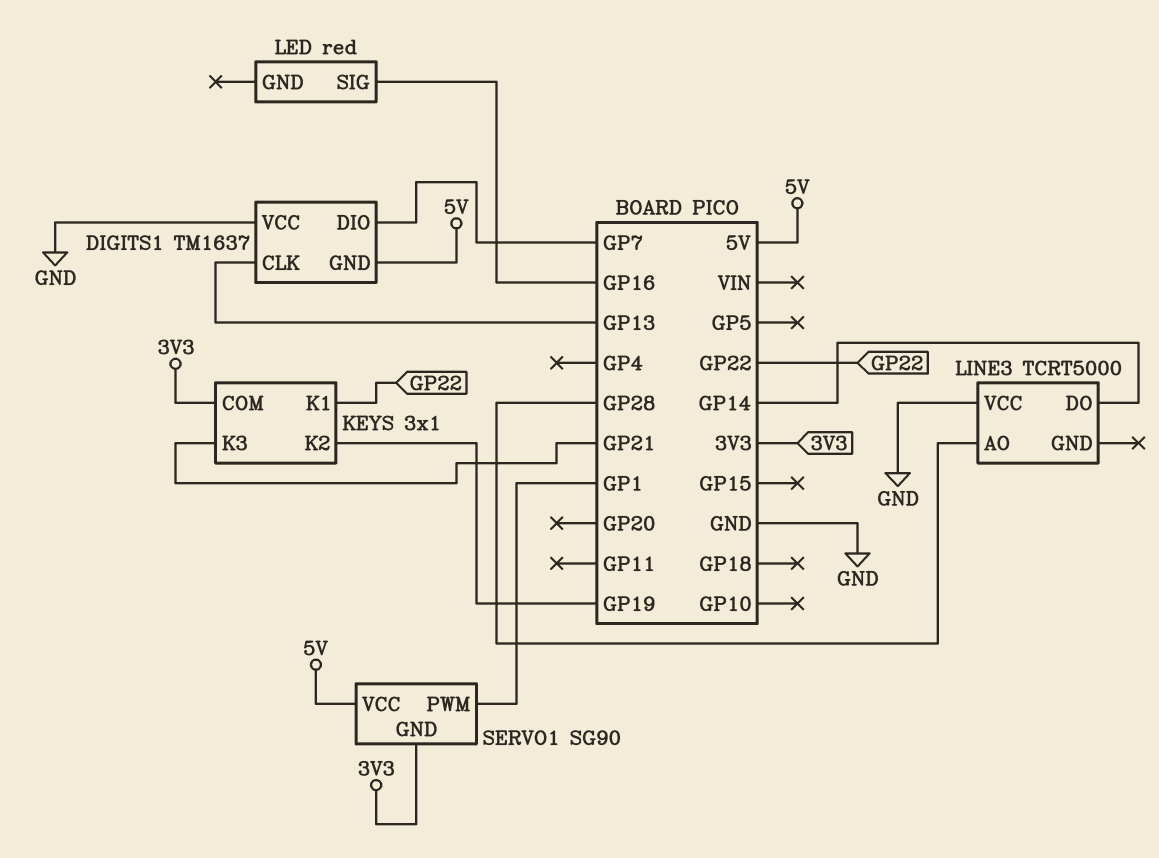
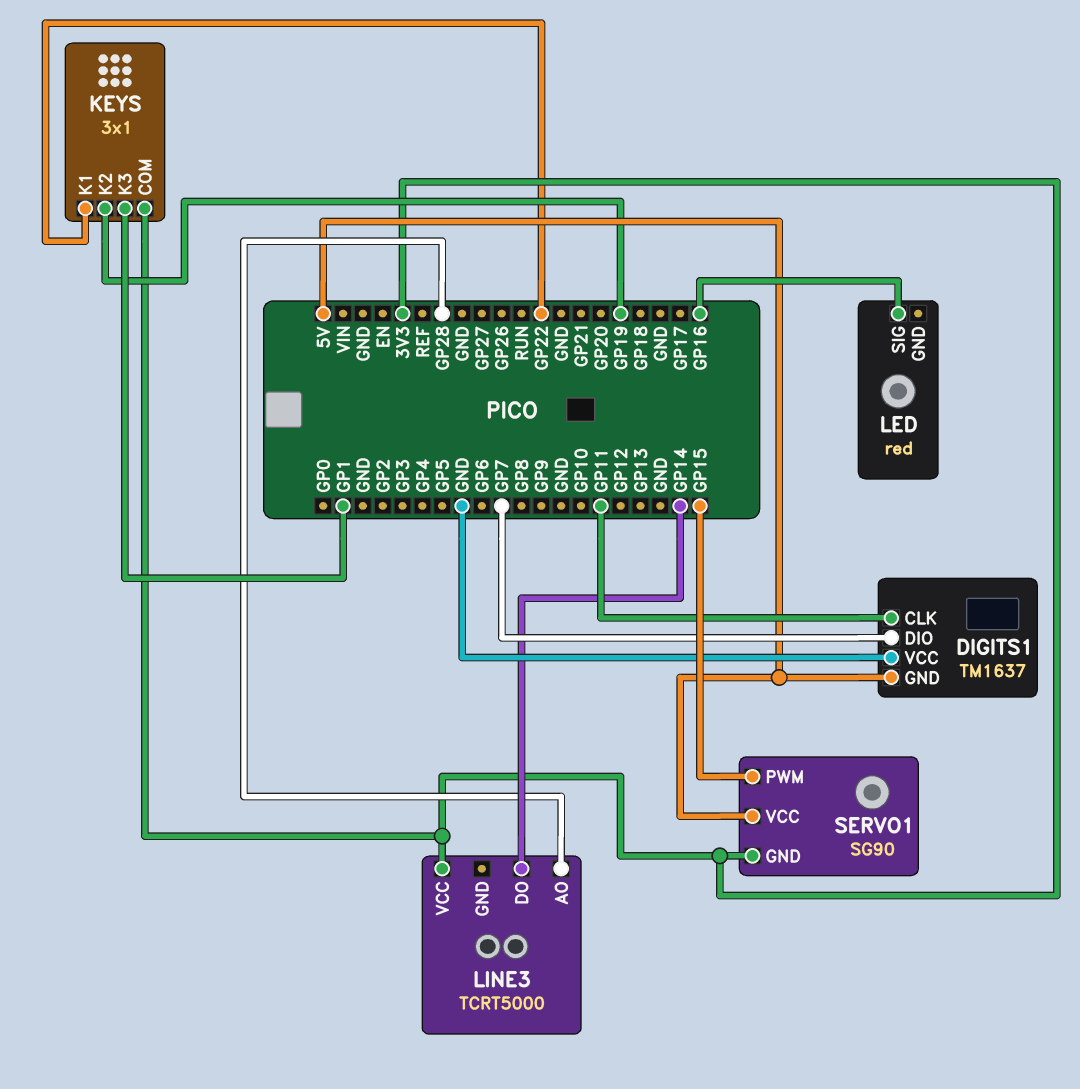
DIGITS1 pin CLK: GP13 -> GP11
KEYS pin K3: GP21 -> GP1
LINE3 pin VCC: GND -> 3V3
SERVO1 pin PWM: GP1 -> GP15

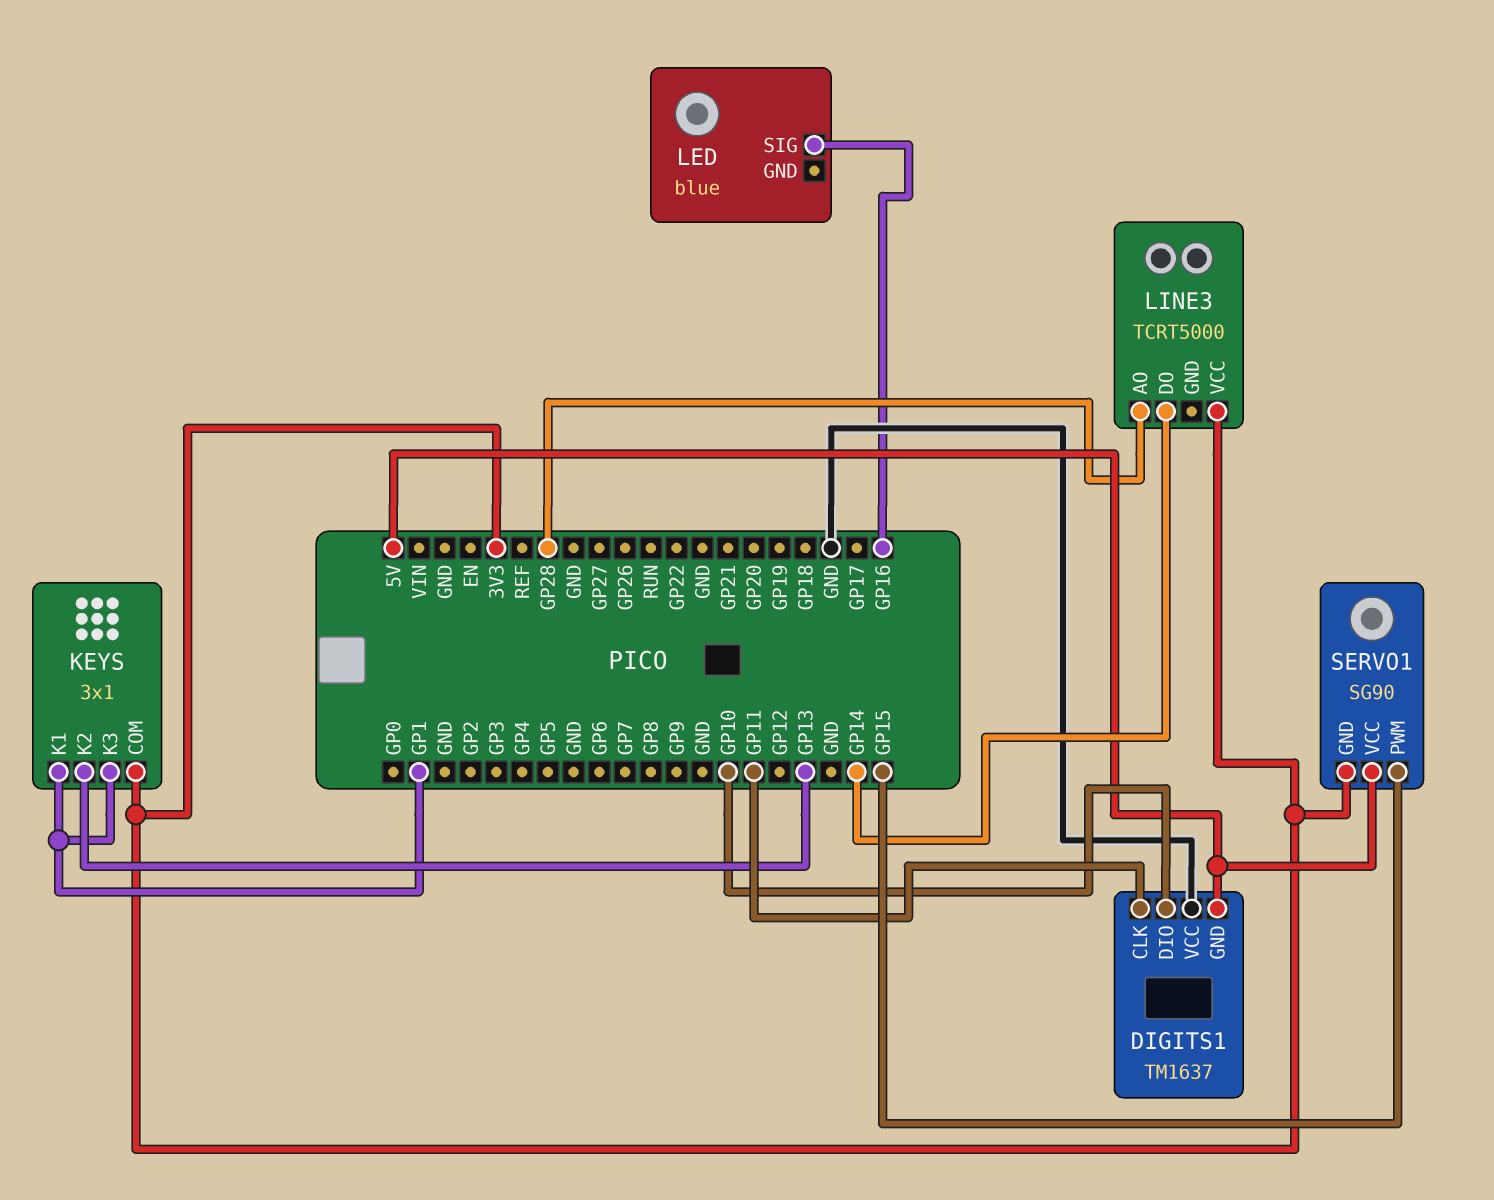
DIGITS1 pin DIO: GP7 -> GP10
KEYS pin K1: GP22 -> GP1
KEYS pin K2: GP19 -> GP13
LED: red -> blue

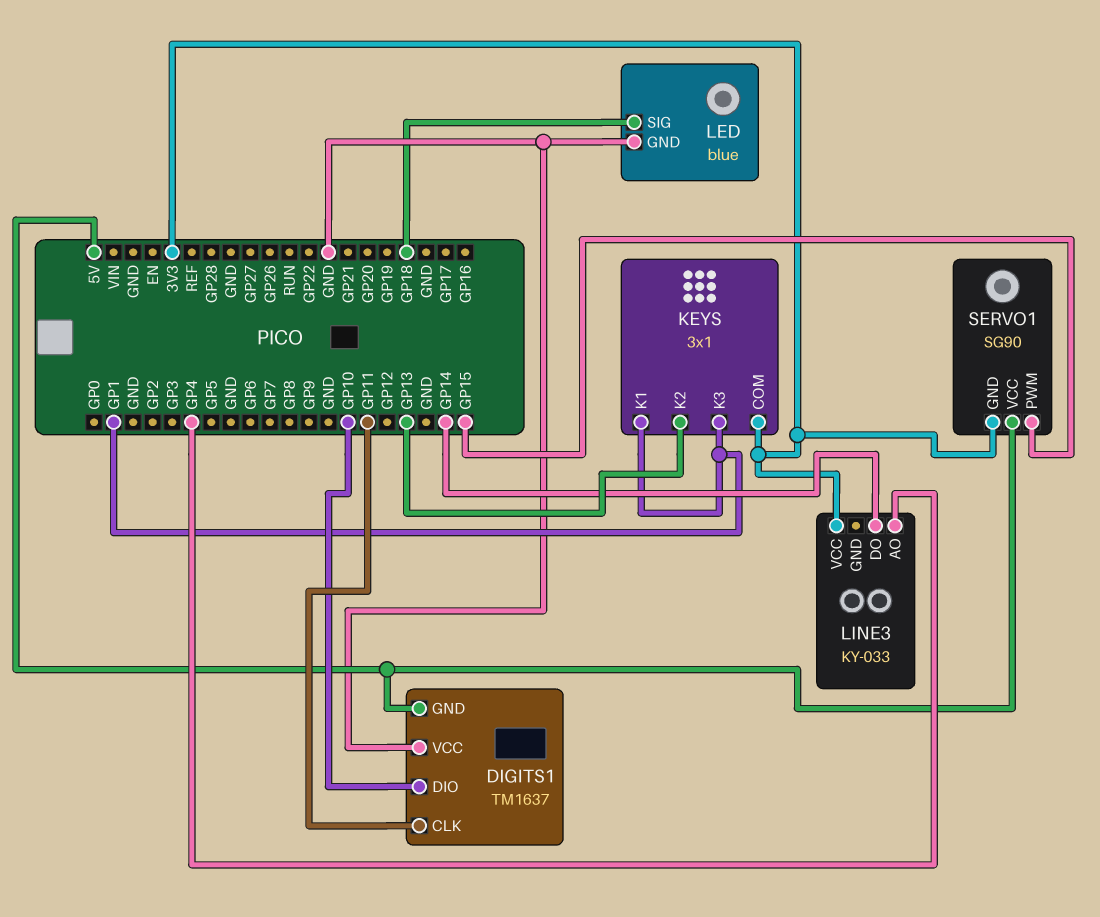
LED pin GND: none -> GND
LED pin SIG: GP16 -> GP18
LINE3: TCRT5000 -> KY-033
LINE3 pin AO: GP28 -> GP4

